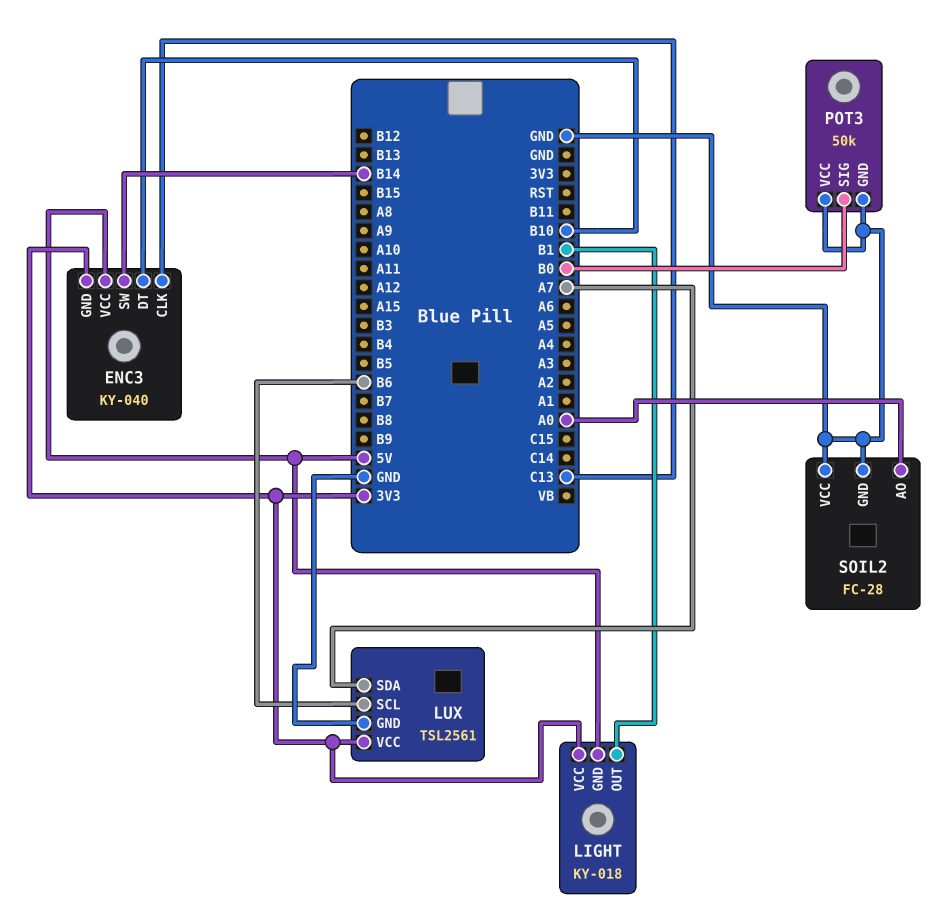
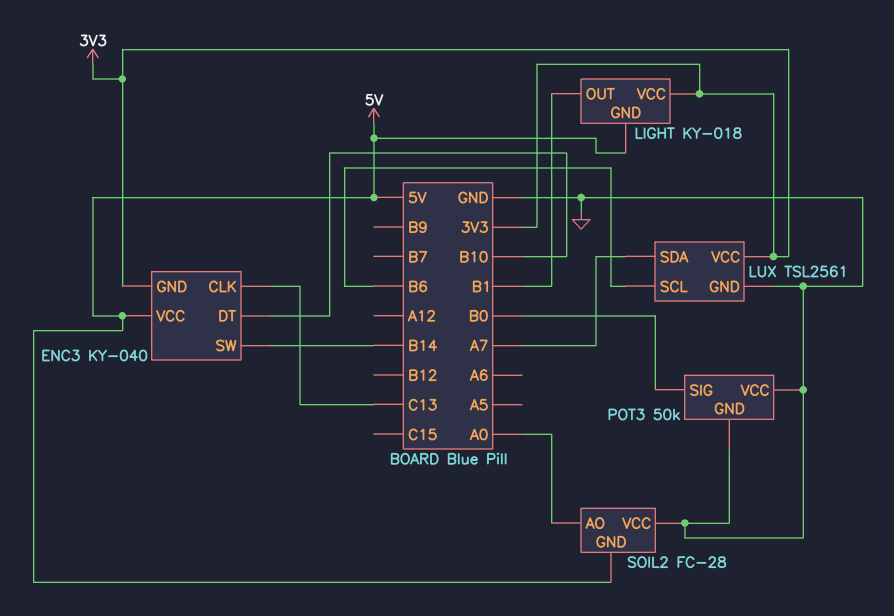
SOIL2 pin GND: GND -> 5V

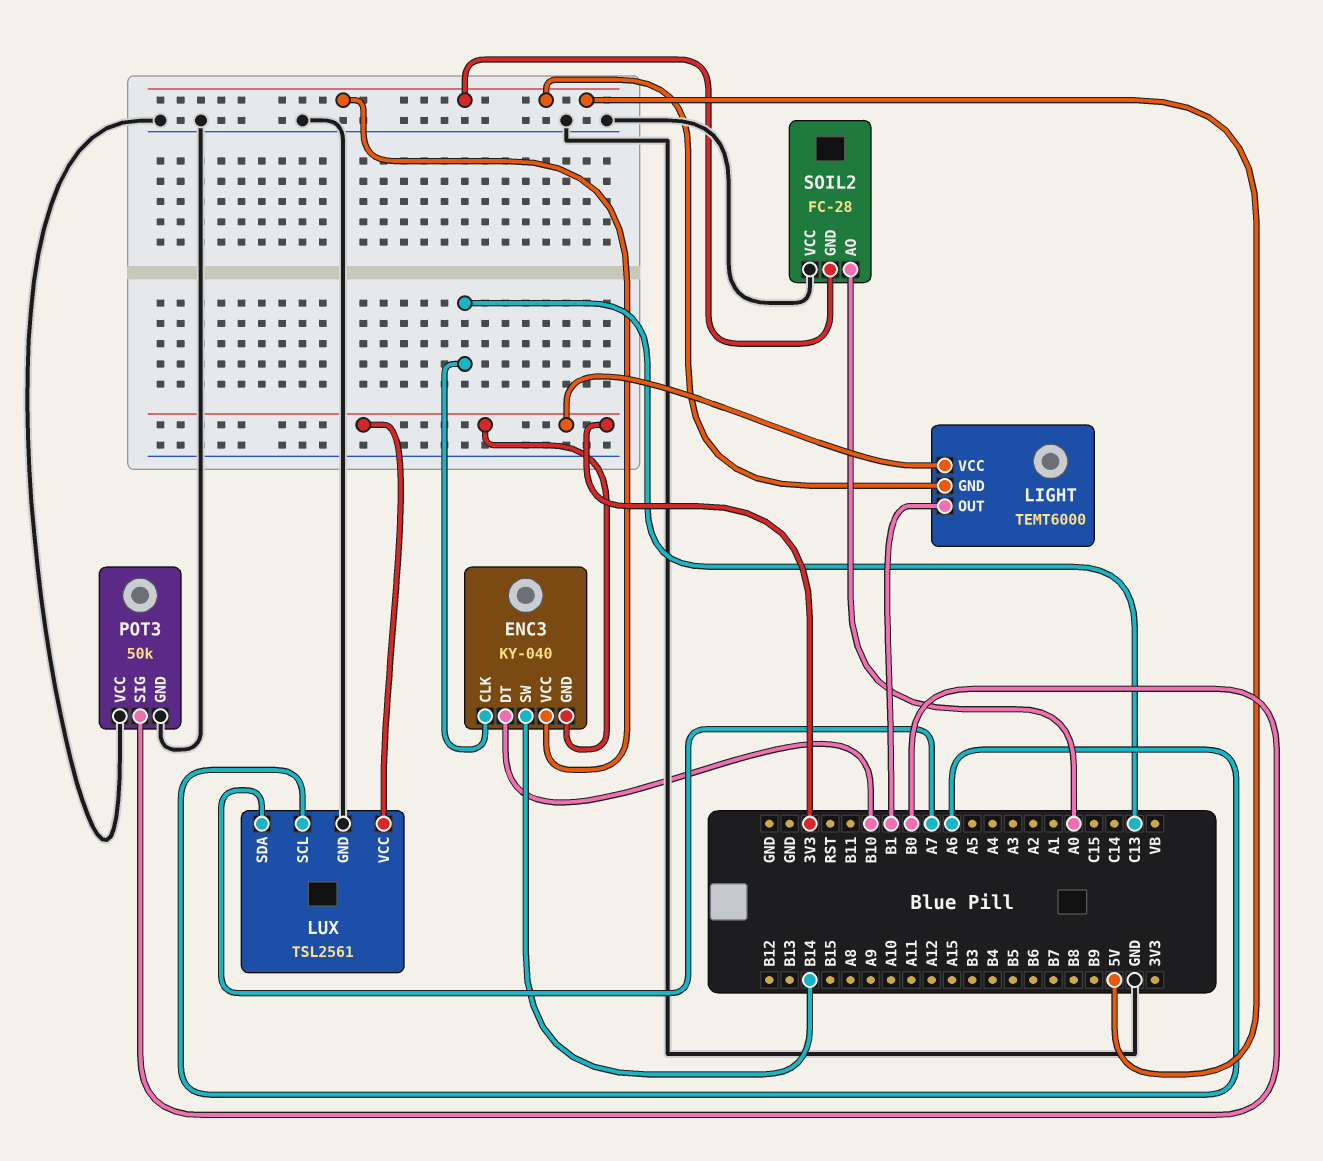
LIGHT: KY-018 -> TEMT6000
LUX pin SCL: B6 -> A6

